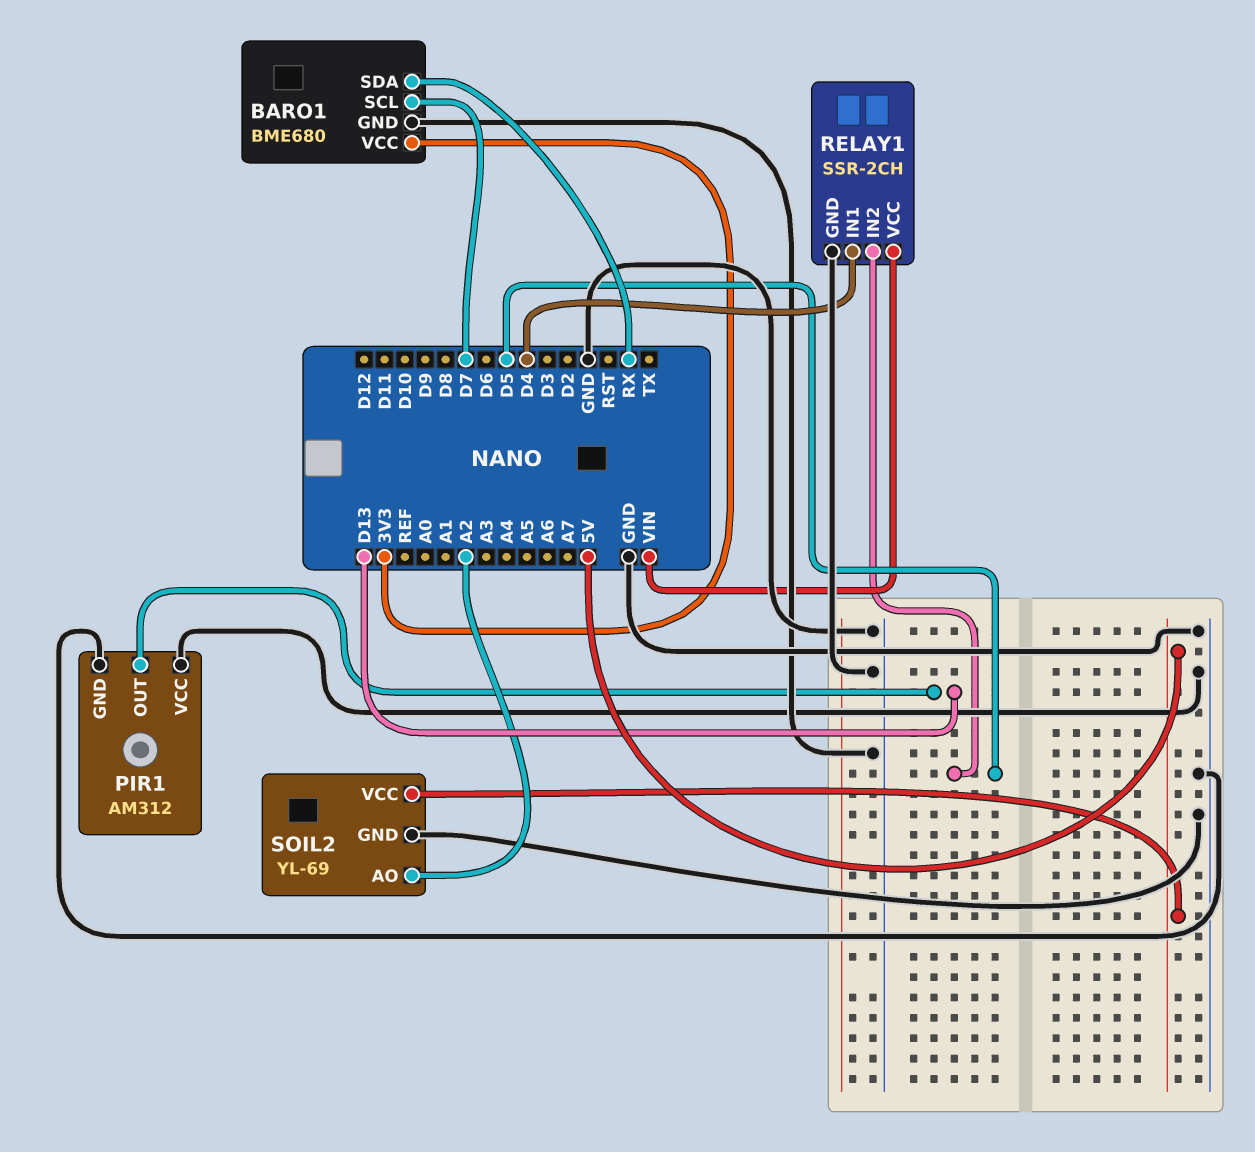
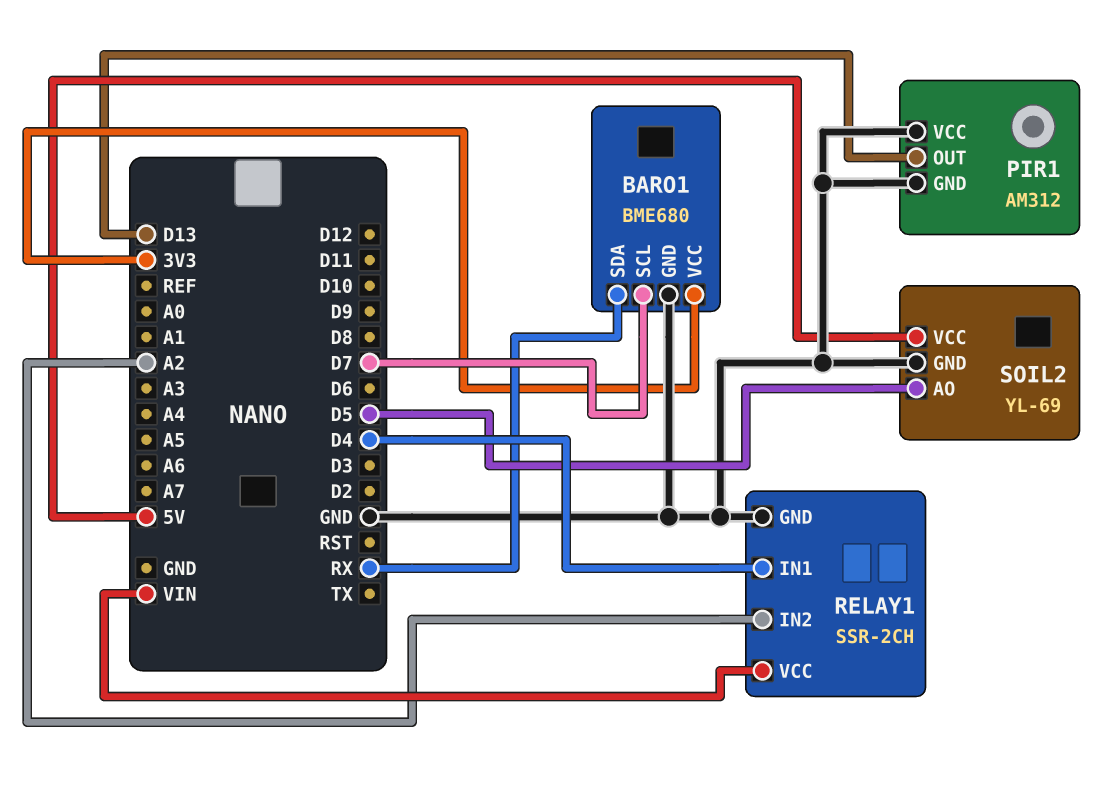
RELAY1 pin IN2: D5 -> A2
SOIL2 pin AO: A2 -> D5

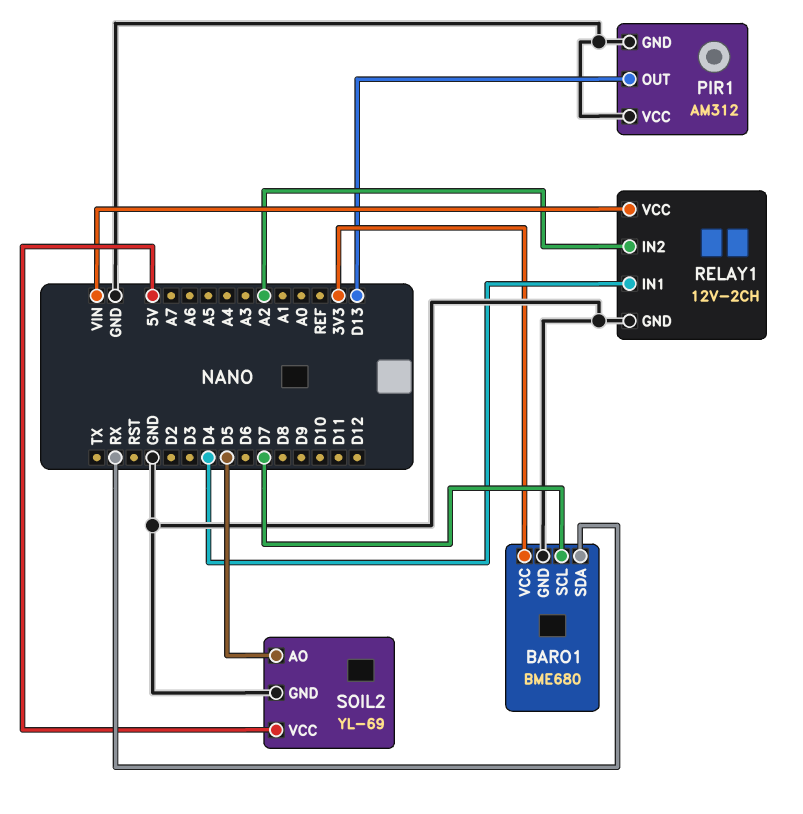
RELAY1: SSR-2CH -> 12V-2CH

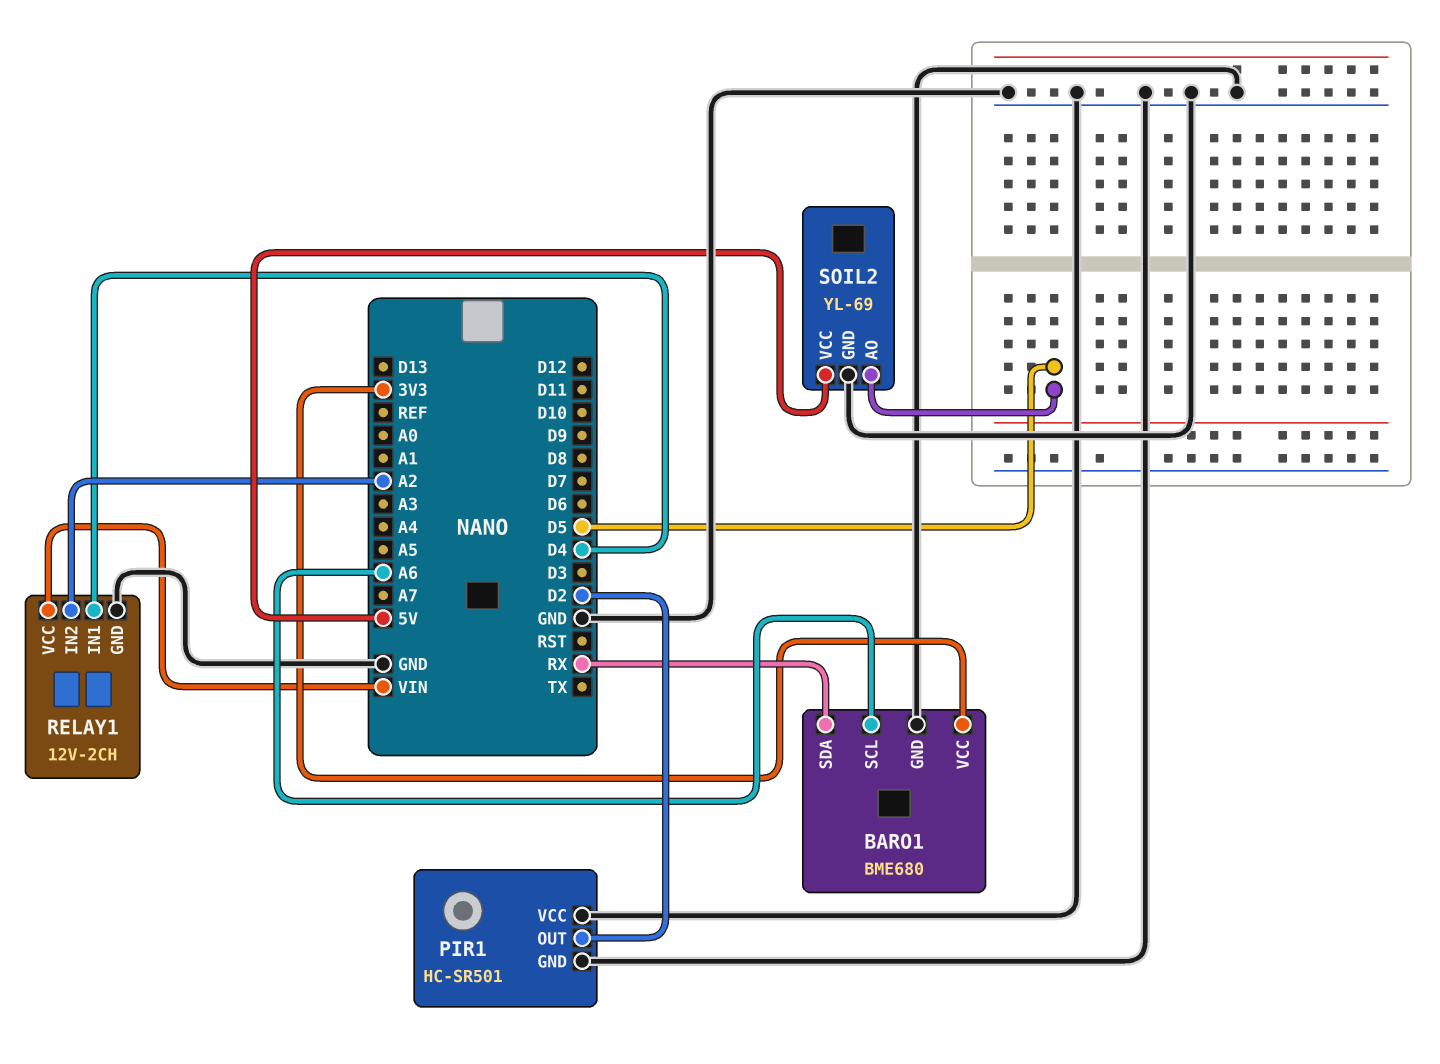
BARO1 pin SCL: D7 -> A6
PIR1: AM312 -> HC-SR501
PIR1 pin OUT: D13 -> D2

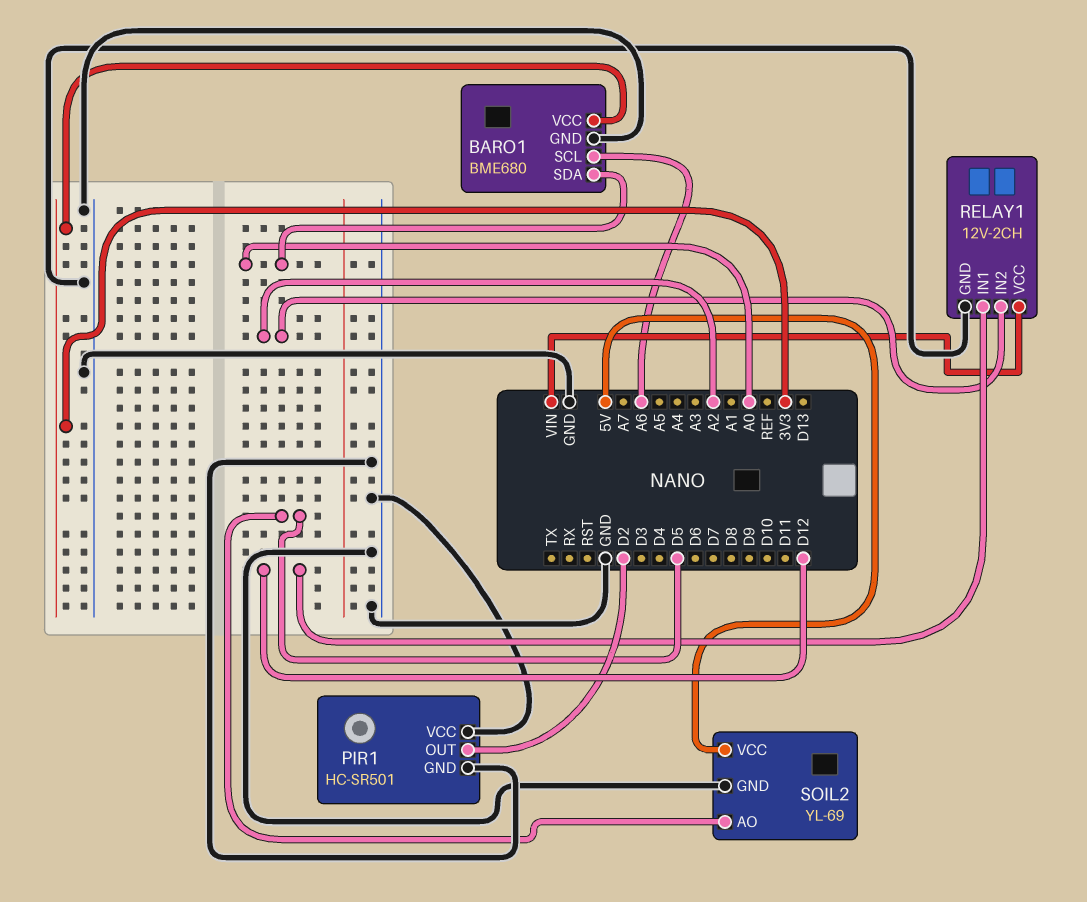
BARO1 pin SDA: RX -> A0
RELAY1 pin IN1: D4 -> D12

